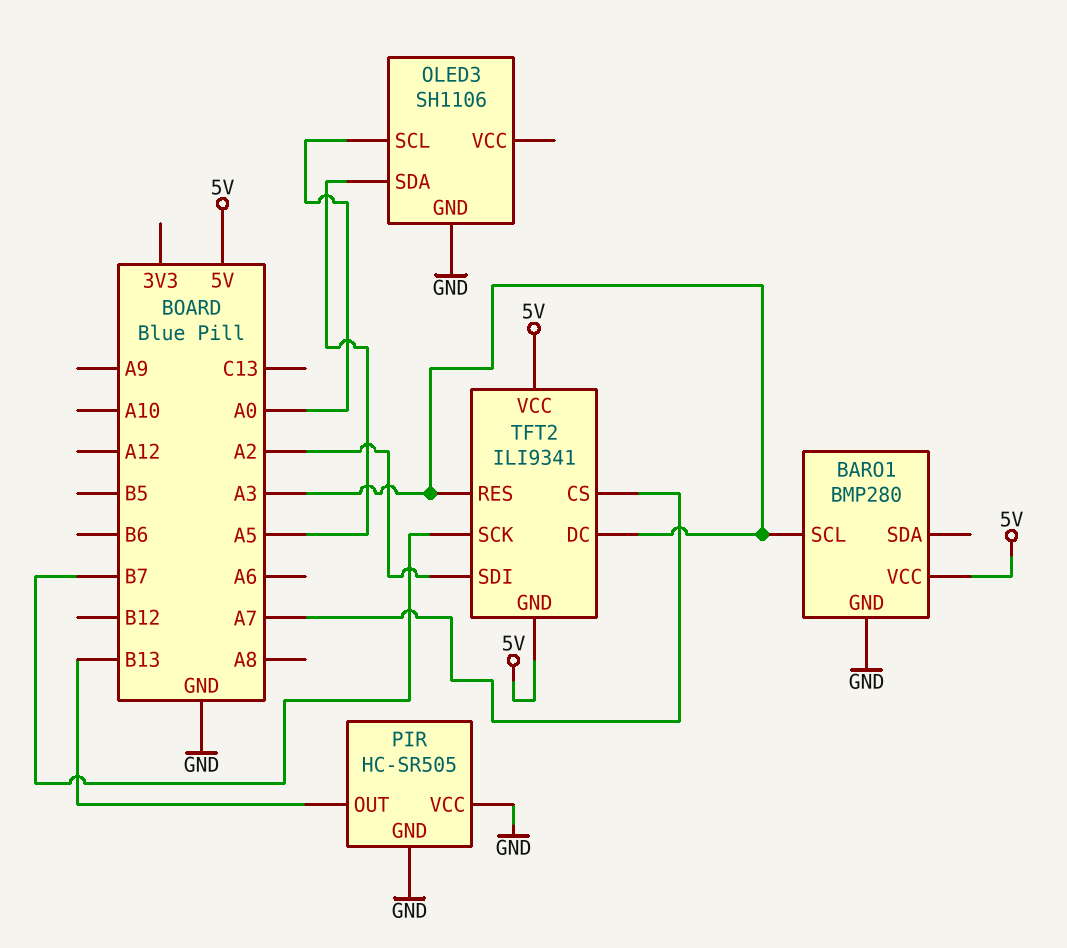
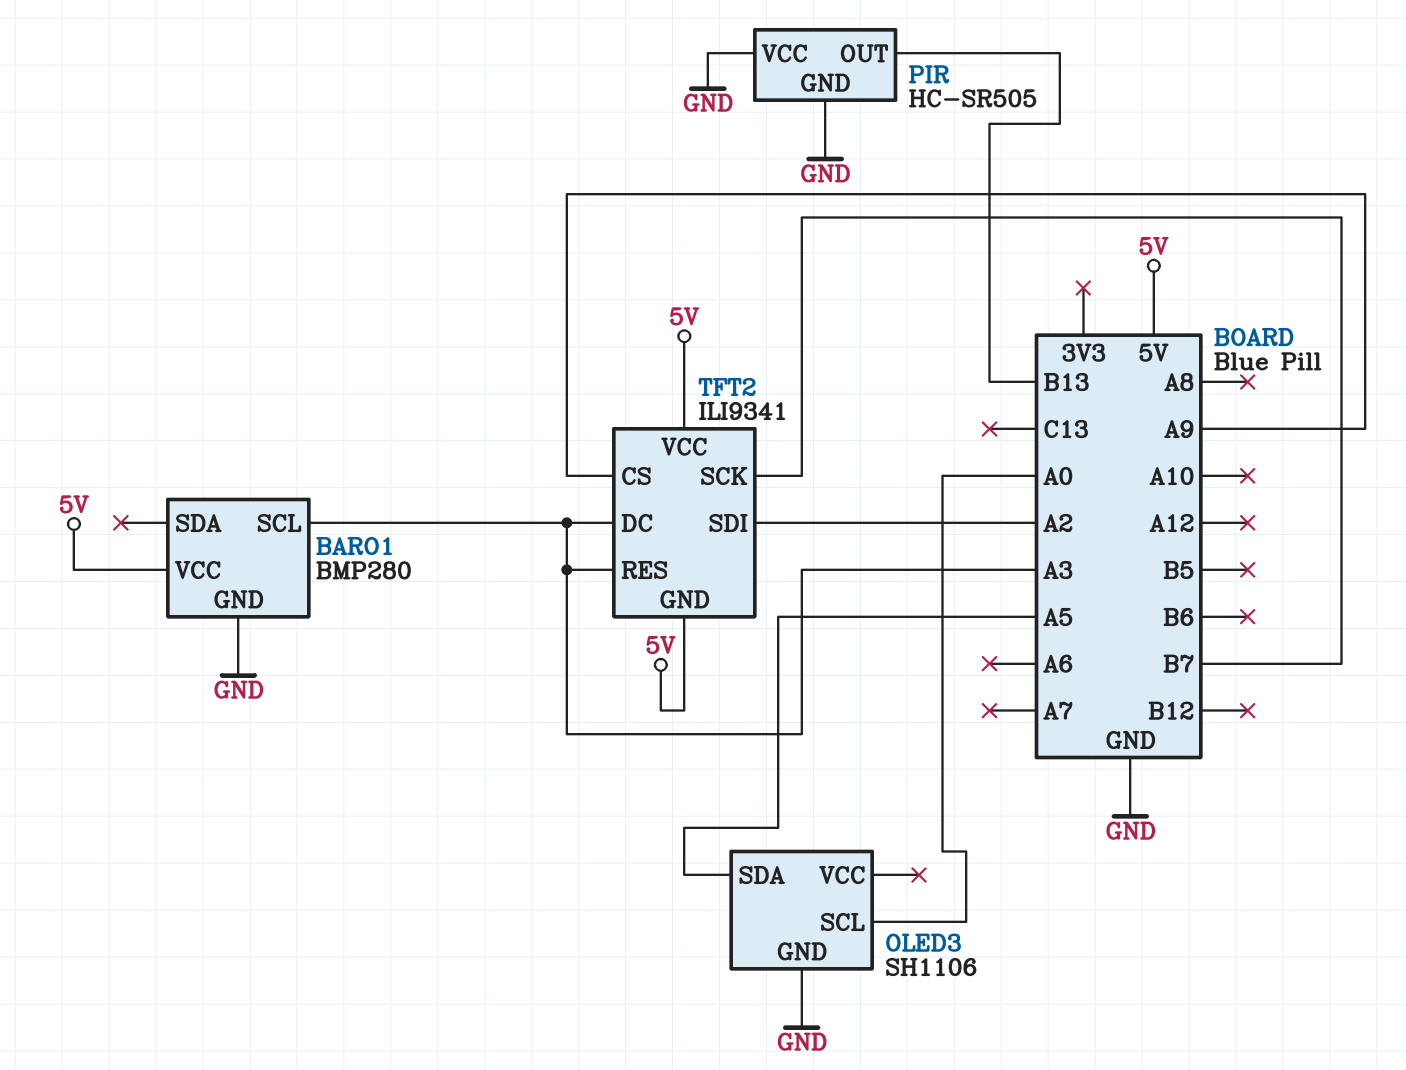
TFT2 pin CS: A7 -> A9

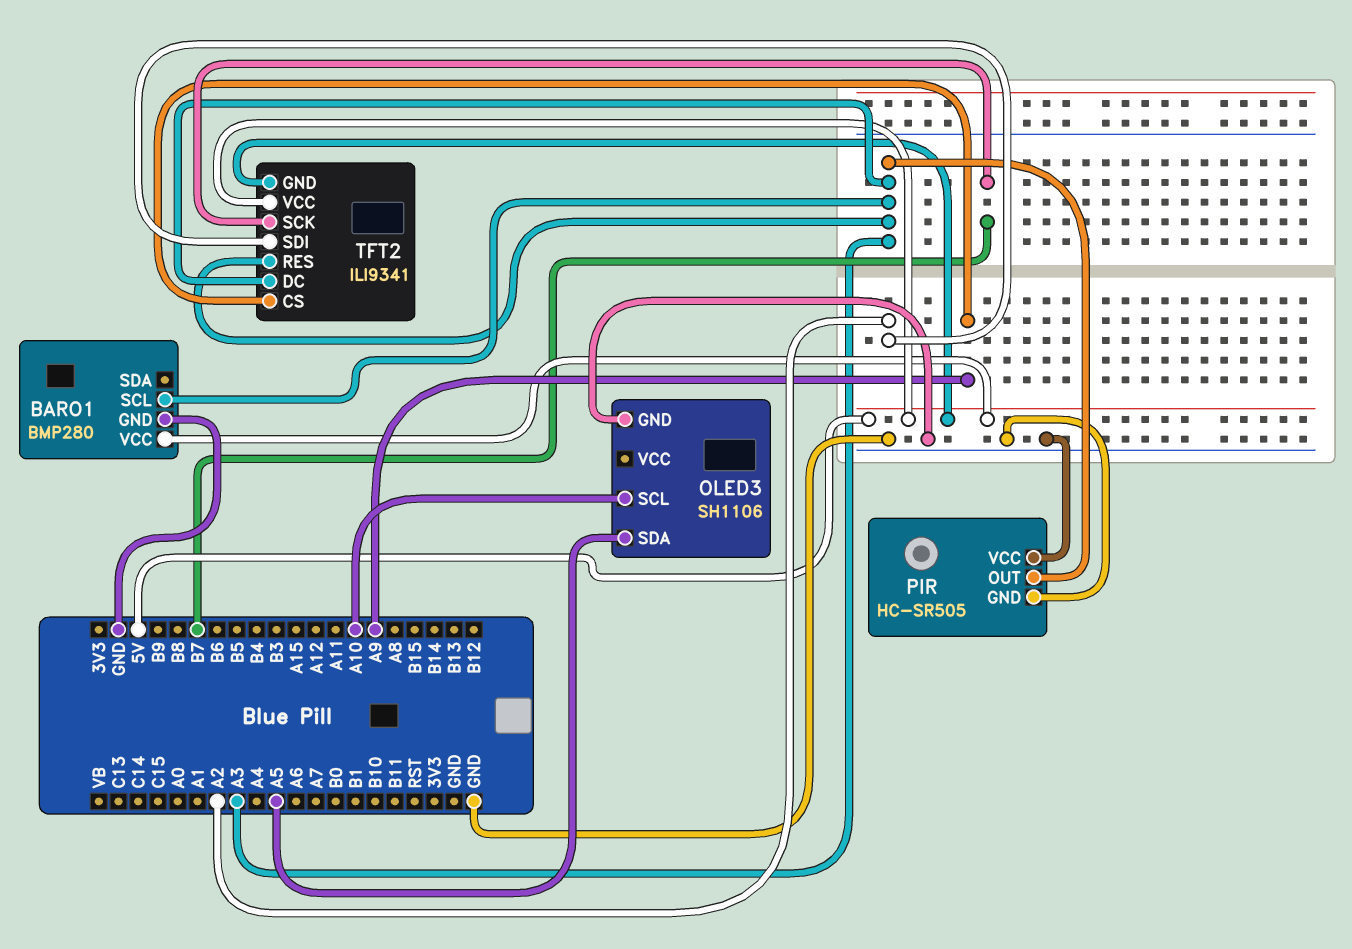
OLED3 pin SCL: A0 -> A10
PIR pin OUT: B13 -> A3

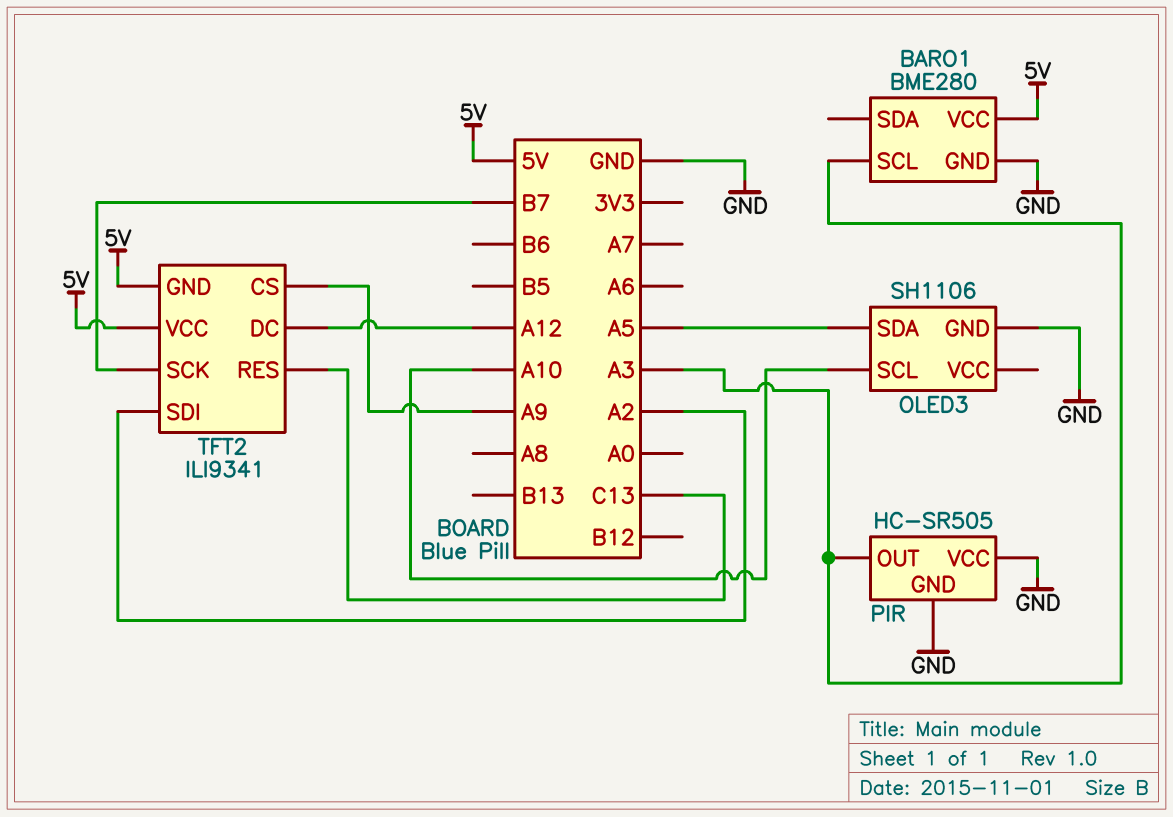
BARO1: BMP280 -> BME280
TFT2 pin DC: A3 -> A12
TFT2 pin RES: A3 -> C13

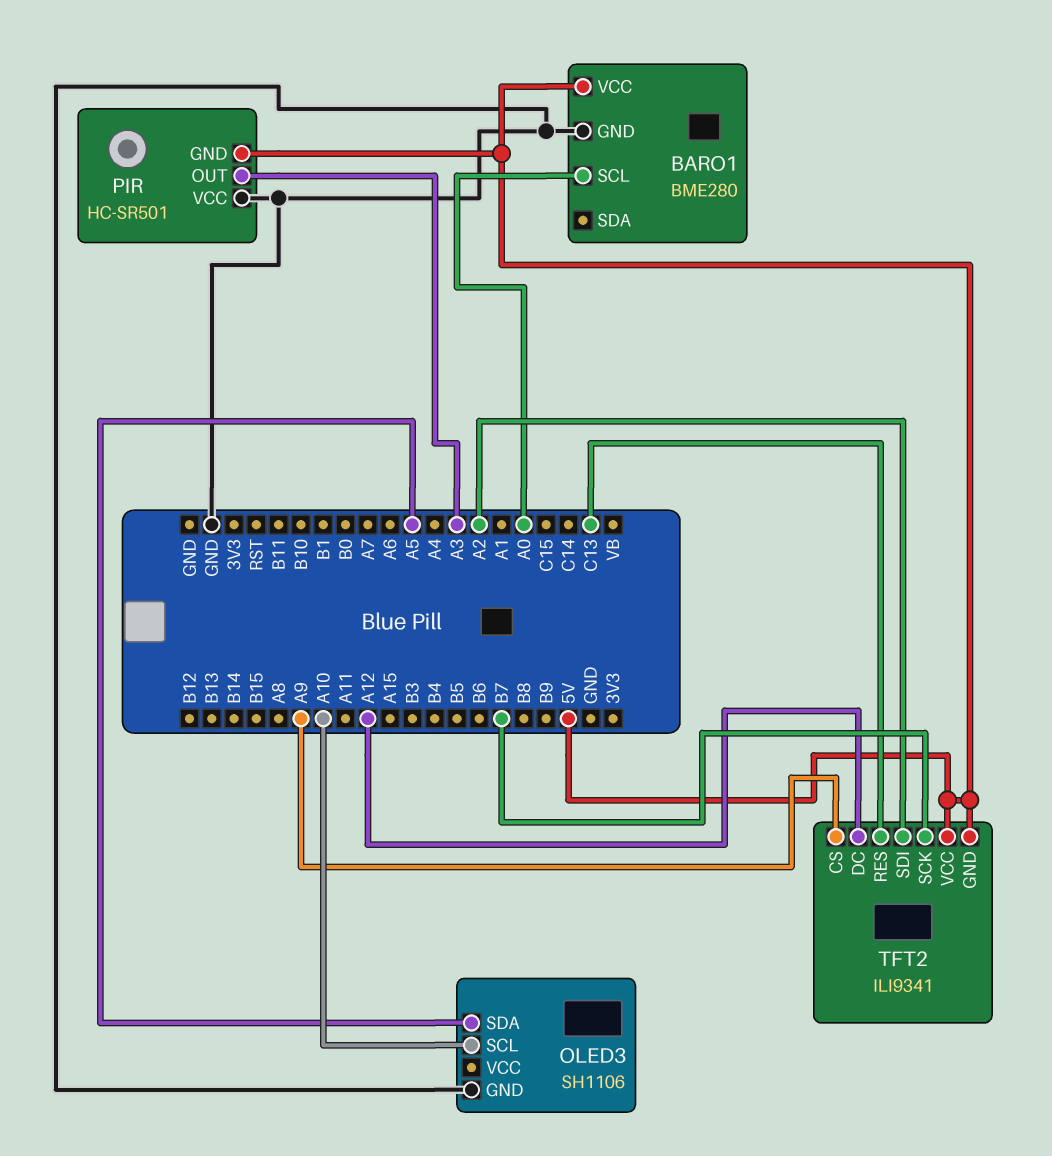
BARO1 pin SCL: A3 -> A0
PIR: HC-SR505 -> HC-SR501
PIR pin GND: GND -> 5V

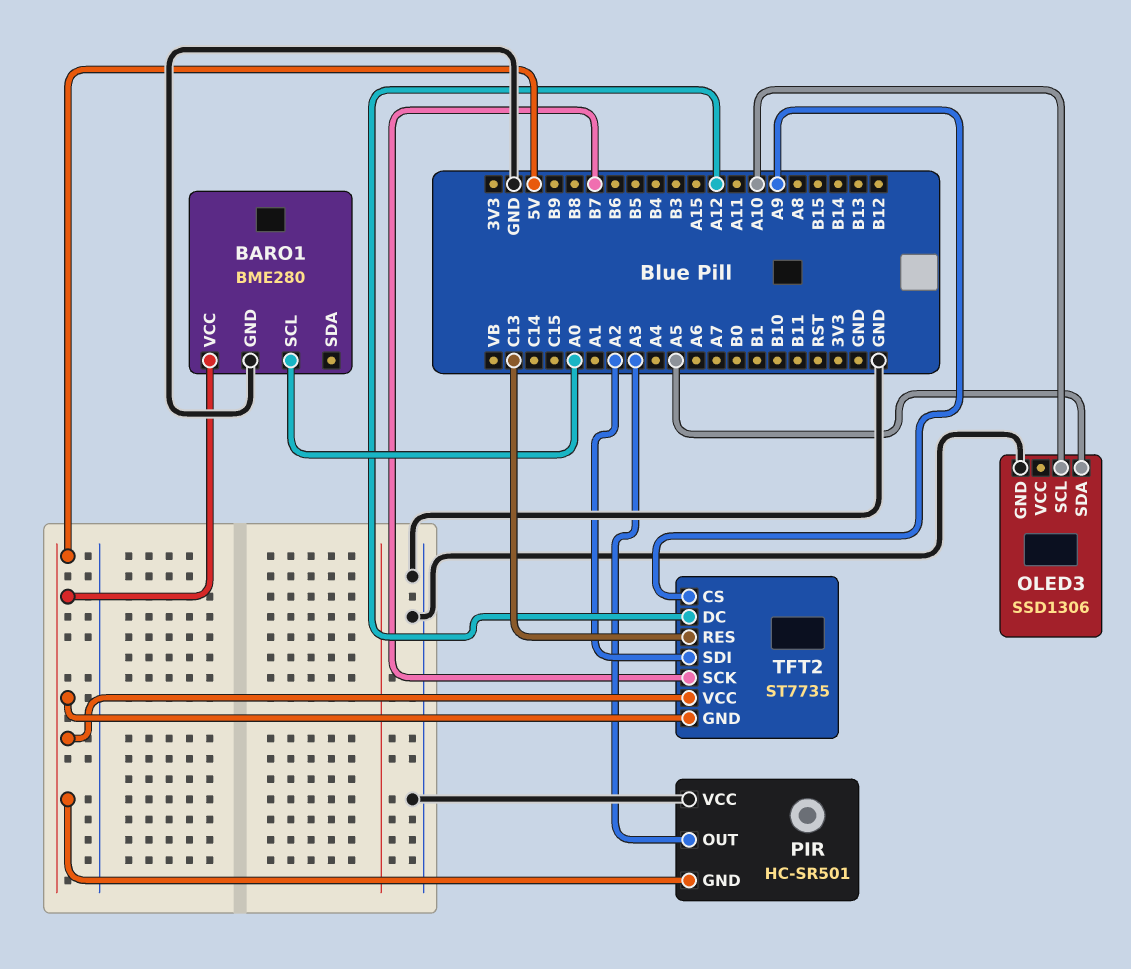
OLED3: SH1106 -> SSD1306
TFT2: ILI9341 -> ST7735

